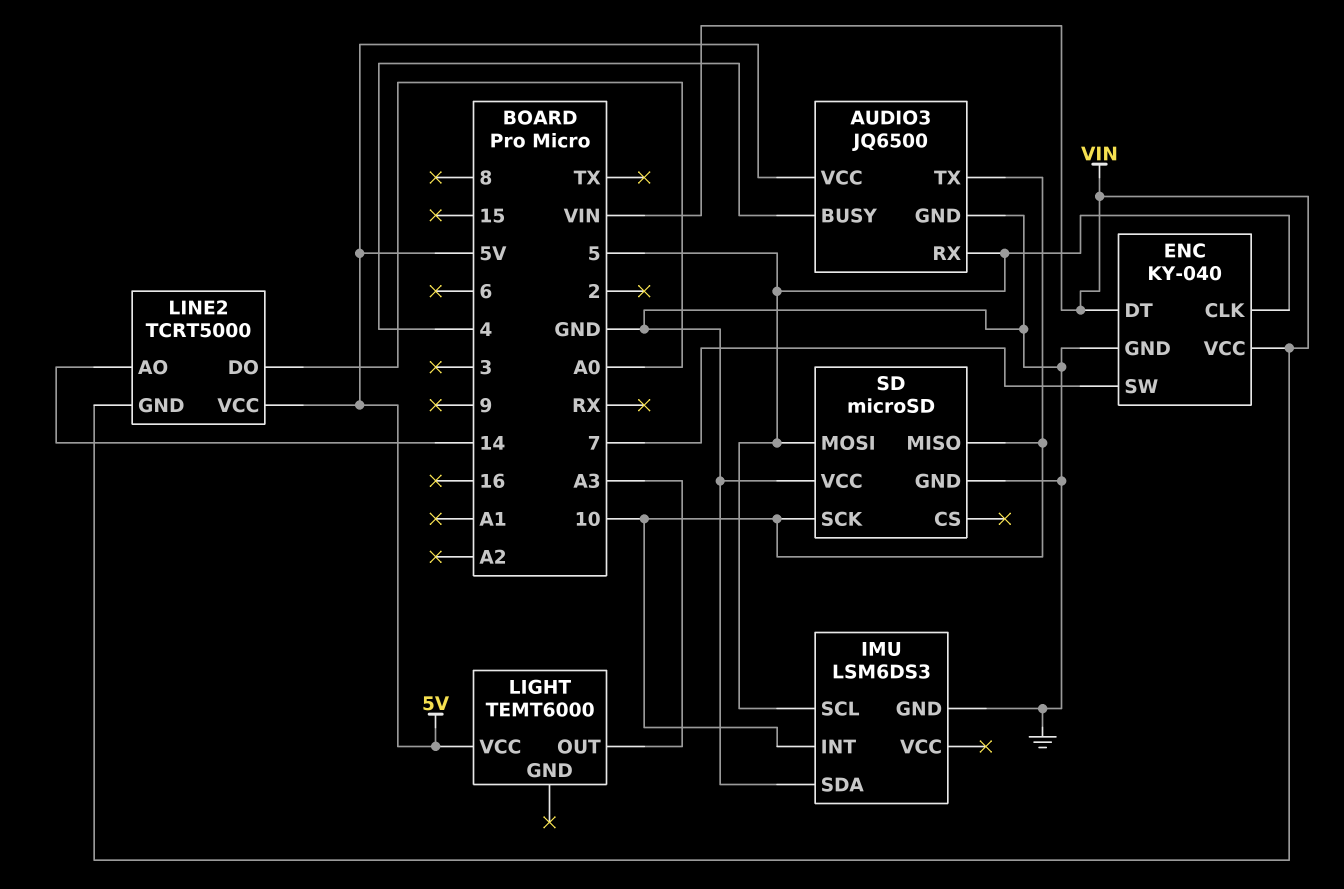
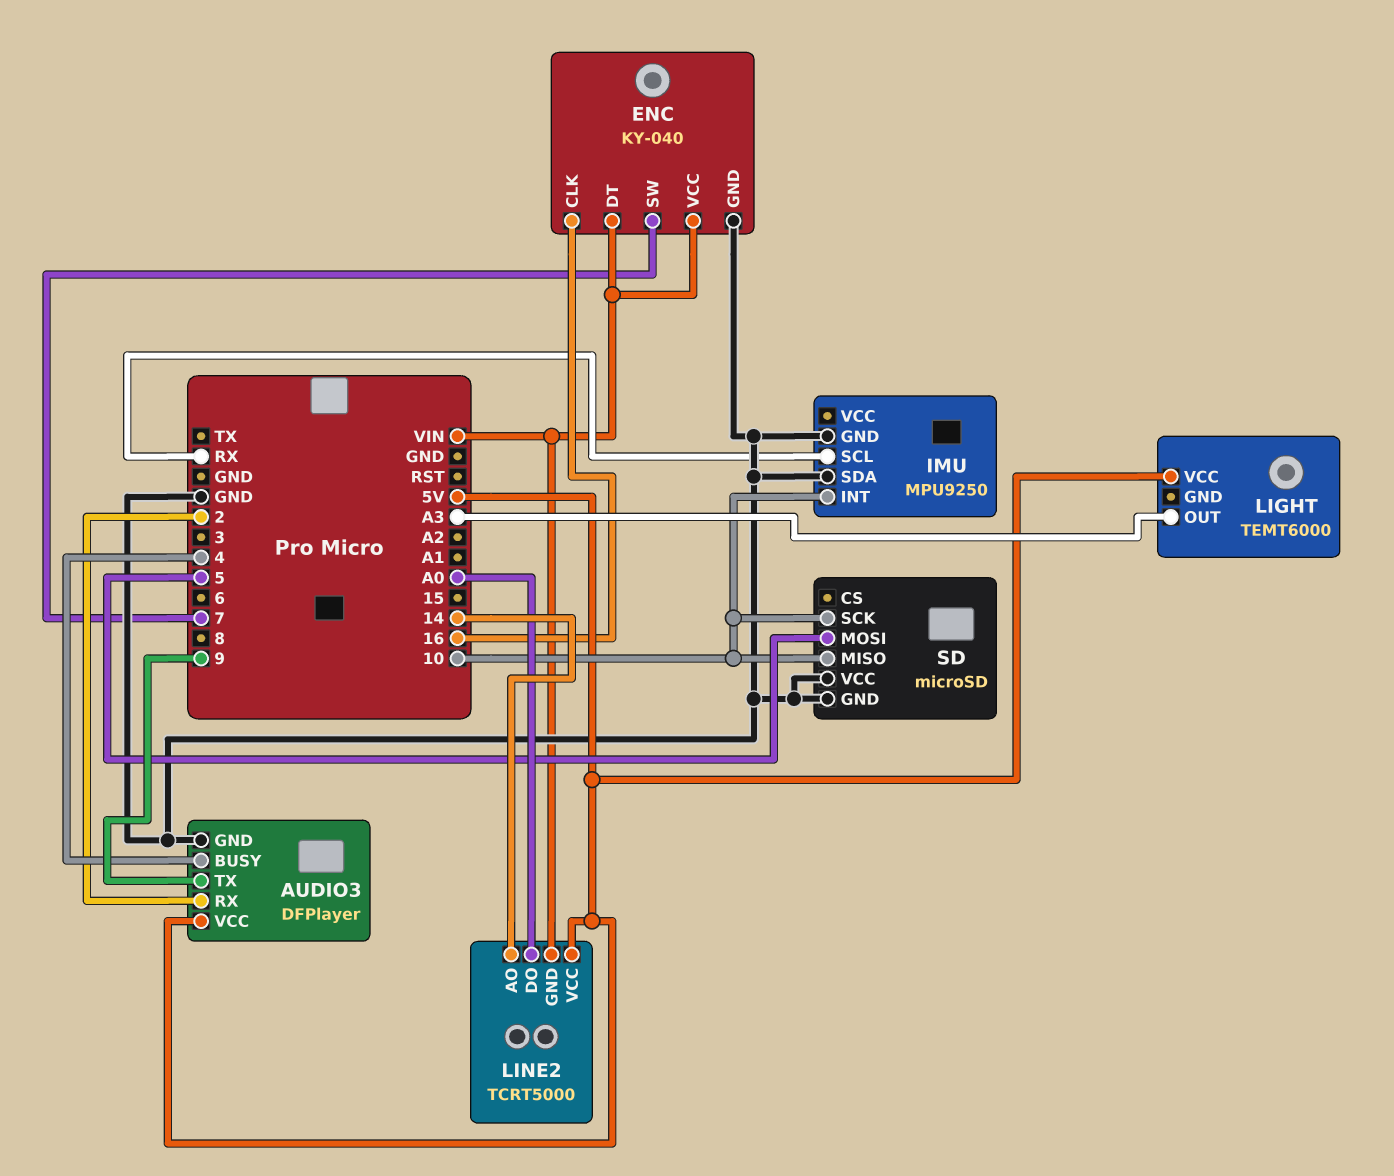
AUDIO3: JQ6500 -> DFPlayer
AUDIO3 pin RX: 5 -> 2
AUDIO3 pin TX: 10 -> 9
ENC pin CLK: 5 -> 16
IMU: LSM6DS3 -> MPU9250
IMU pin SCL: 5 -> RX

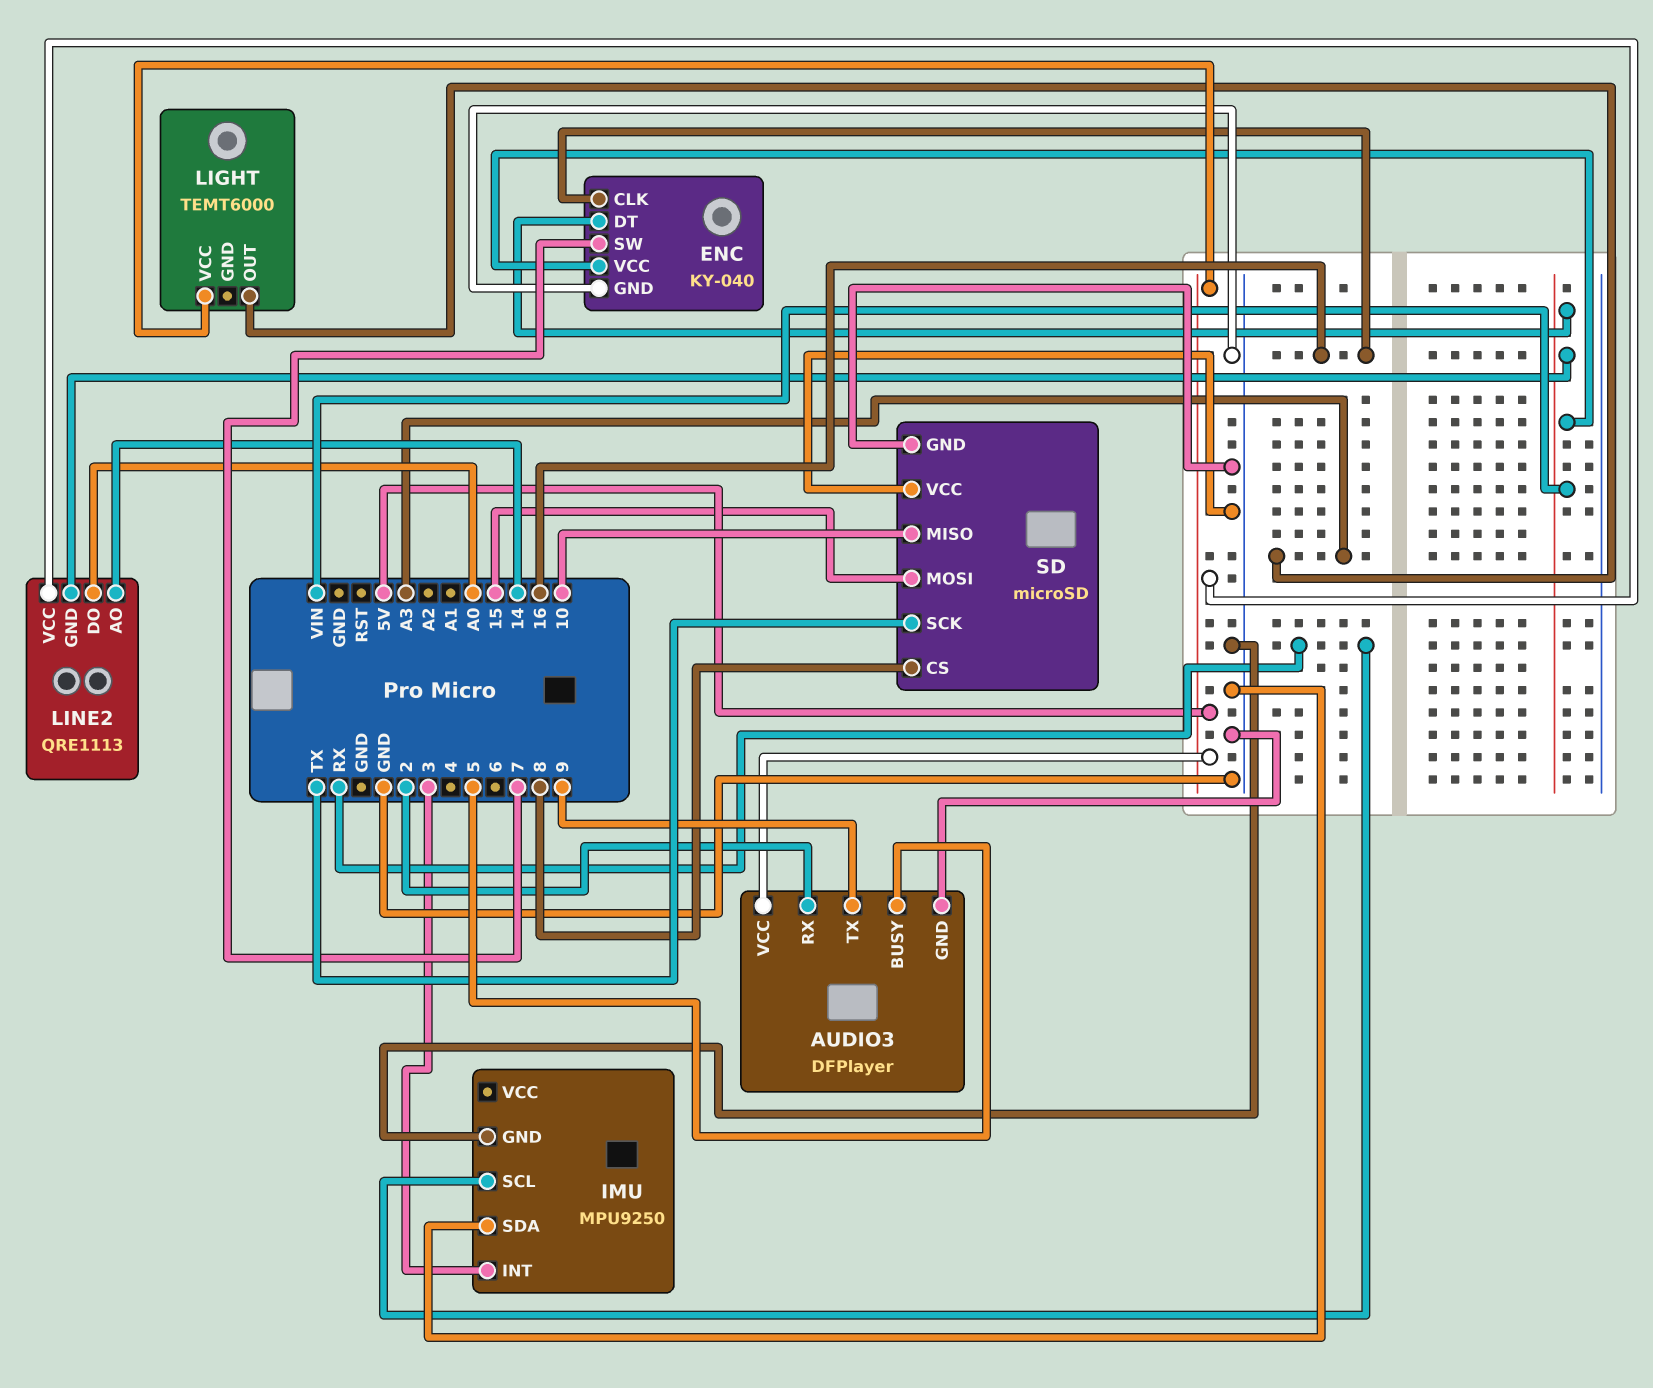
AUDIO3 pin BUSY: 4 -> 5
IMU pin INT: 10 -> 3
LINE2: TCRT5000 -> QRE1113
SD pin CS: none -> 8
SD pin MOSI: 5 -> 15
SD pin SCK: 10 -> TX

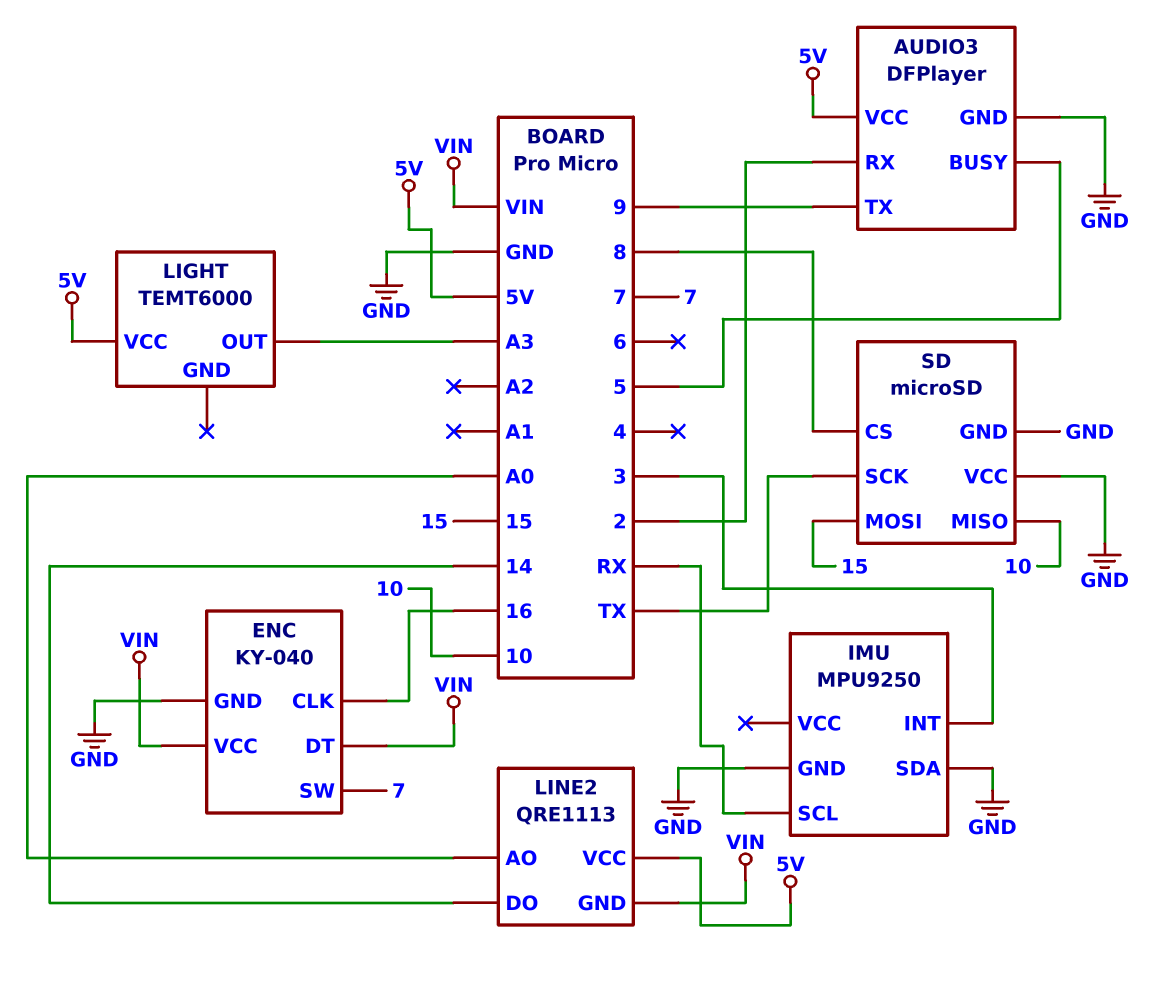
LINE2 pin AO: 14 -> A0
LINE2 pin DO: A0 -> 14

